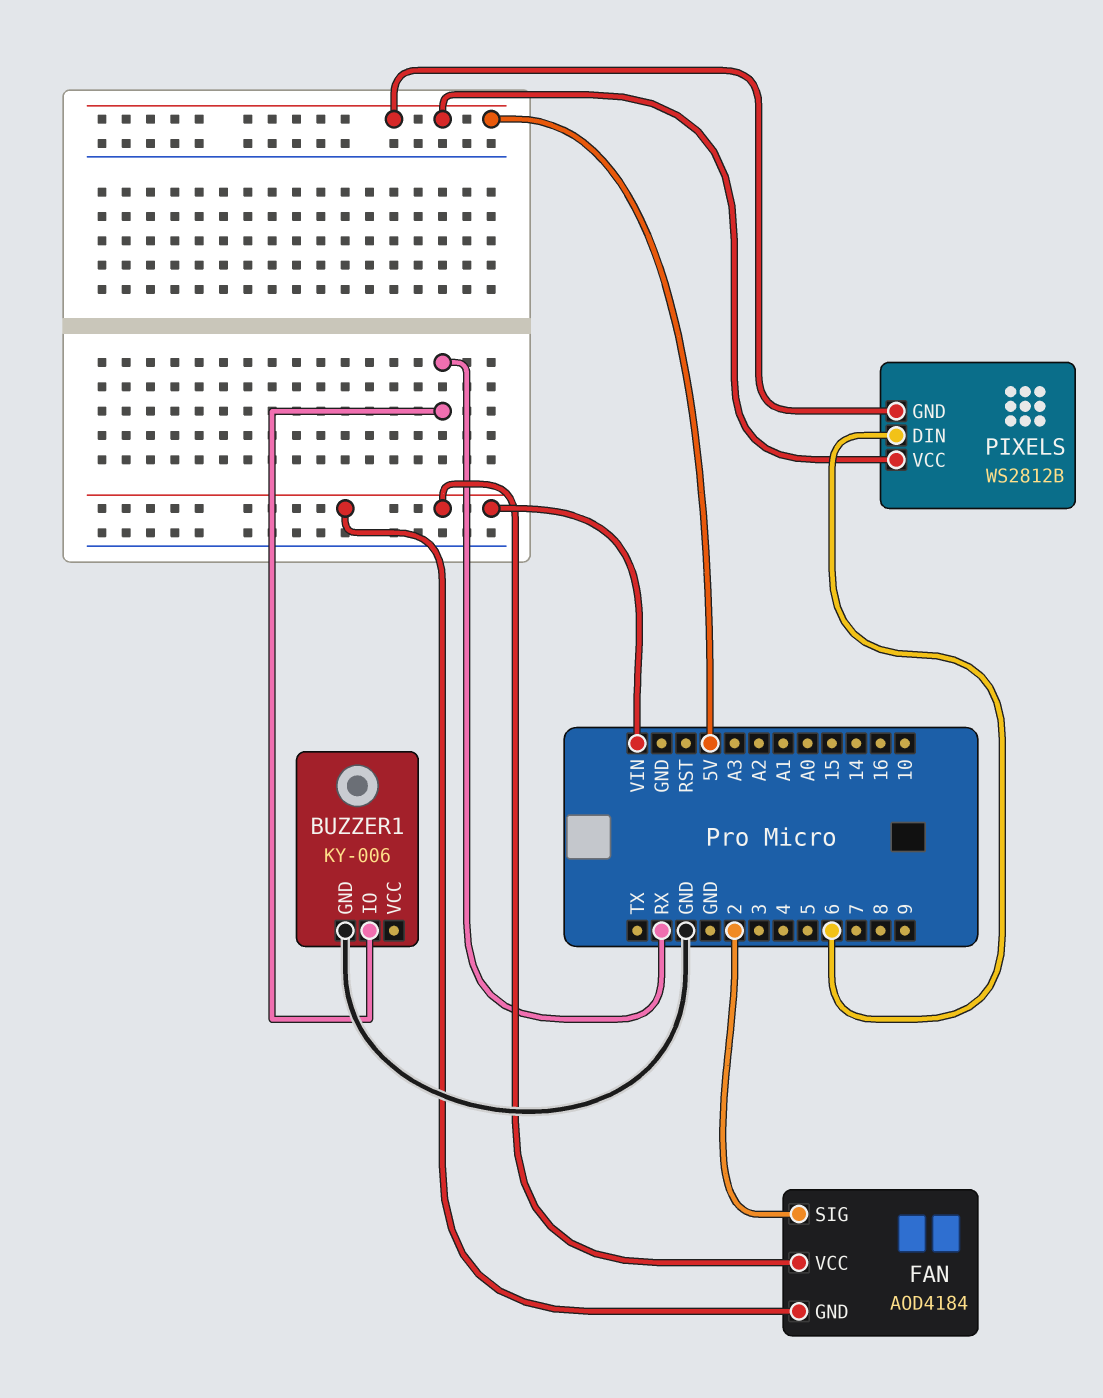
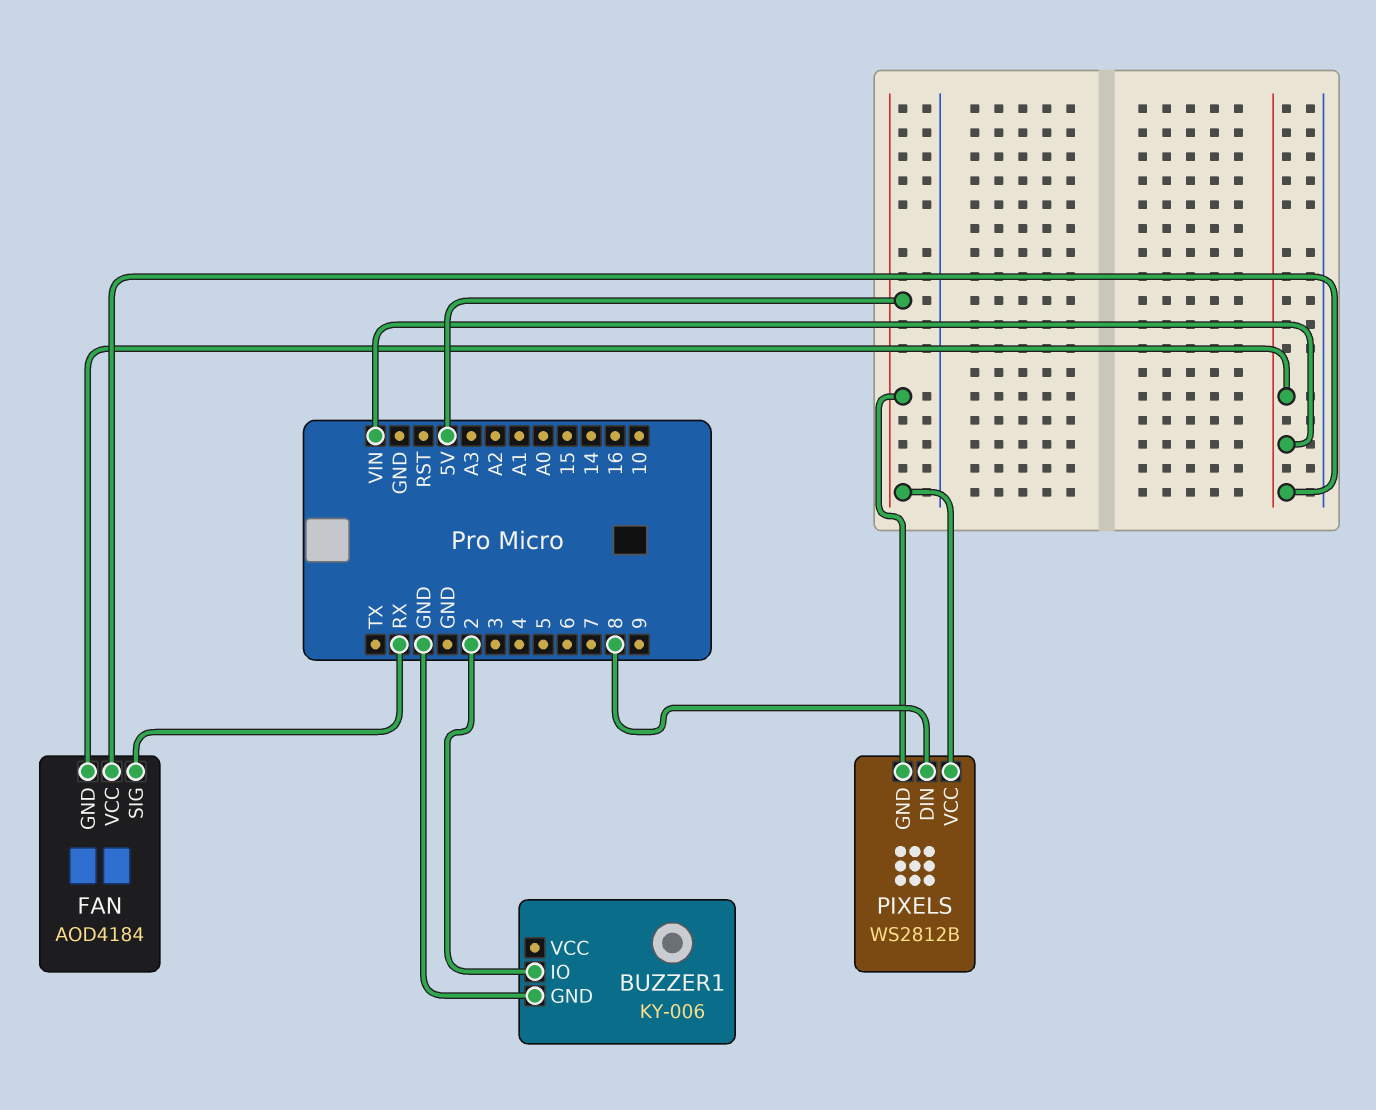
BUZZER1 pin IO: RX -> 2
FAN pin SIG: 2 -> RX
PIXELS pin DIN: 6 -> 8

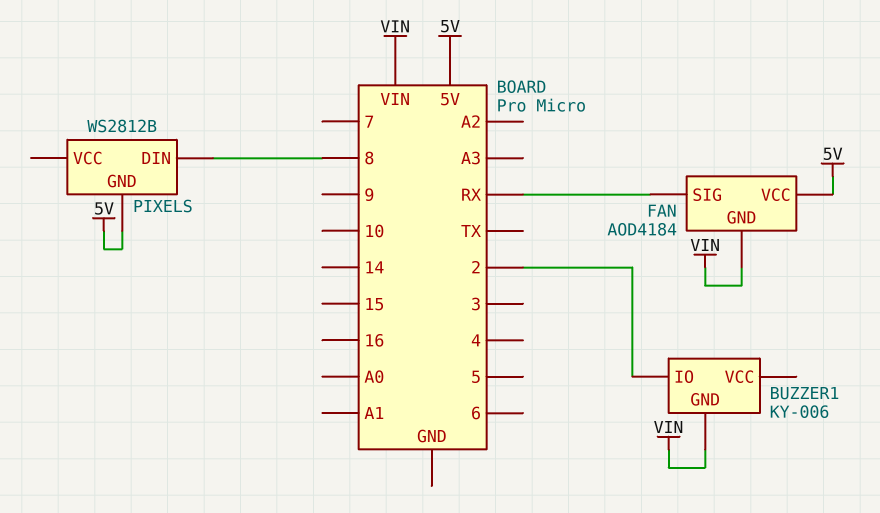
BUZZER1 pin GND: GND -> VIN
FAN pin VCC: VIN -> 5V
PIXELS pin VCC: 5V -> none

